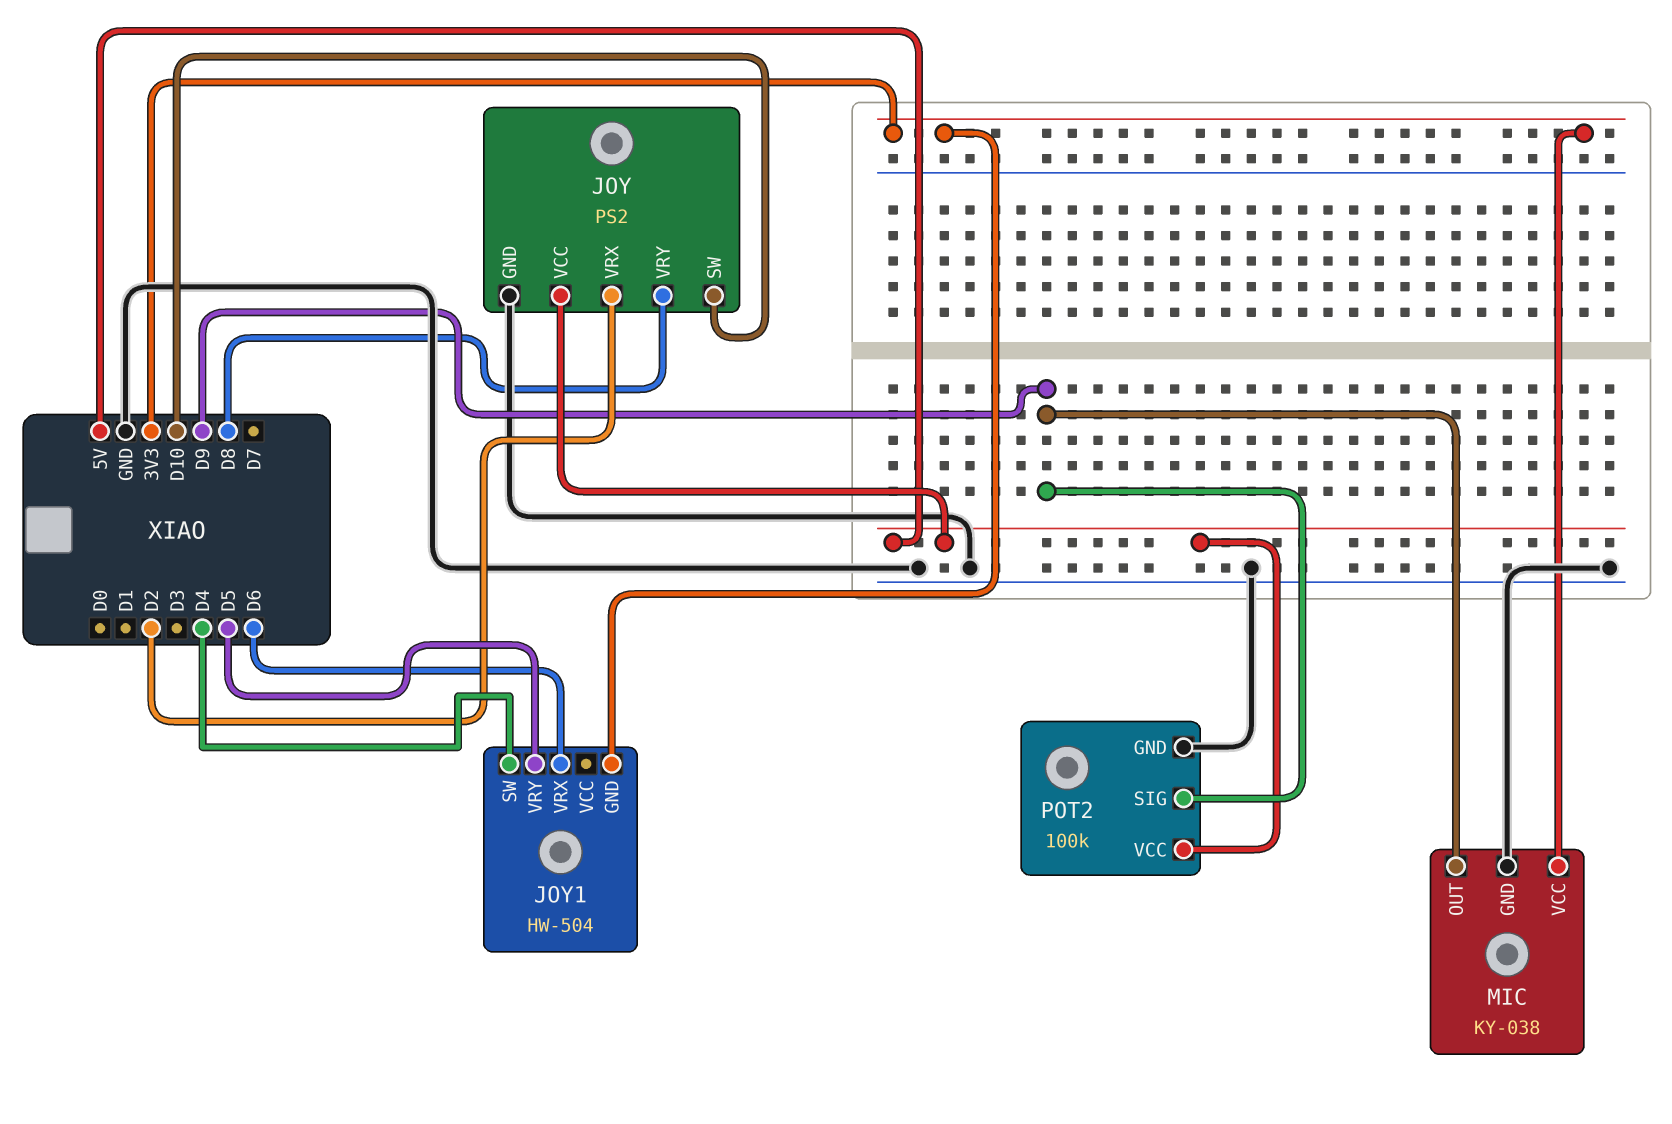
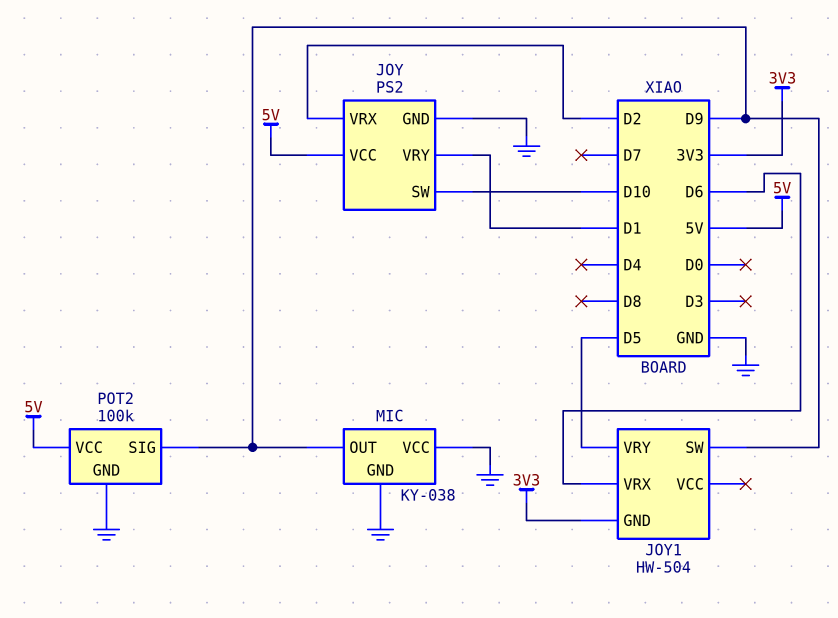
JOY pin VRY: D8 -> D1
JOY1 pin SW: D4 -> D9
MIC pin VCC: 3V3 -> GND

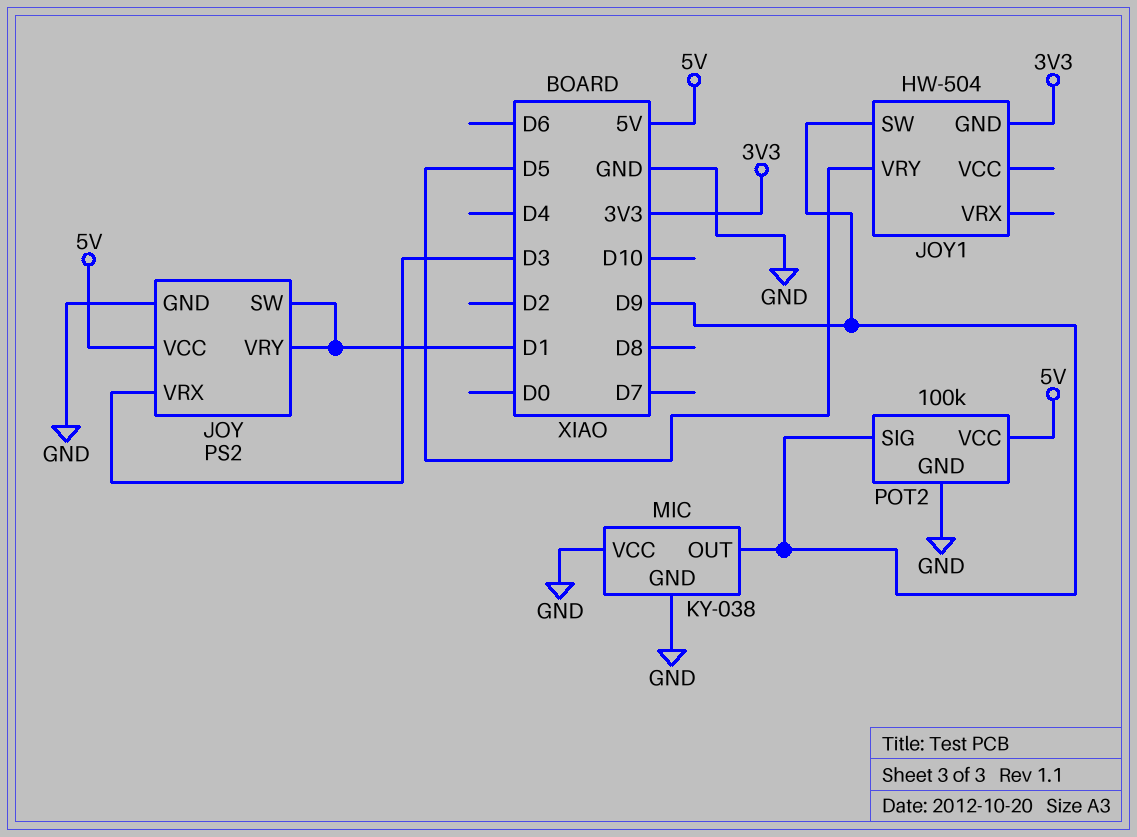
JOY pin SW: D10 -> D1
JOY pin VRX: D2 -> D3
JOY1 pin VRX: D6 -> none

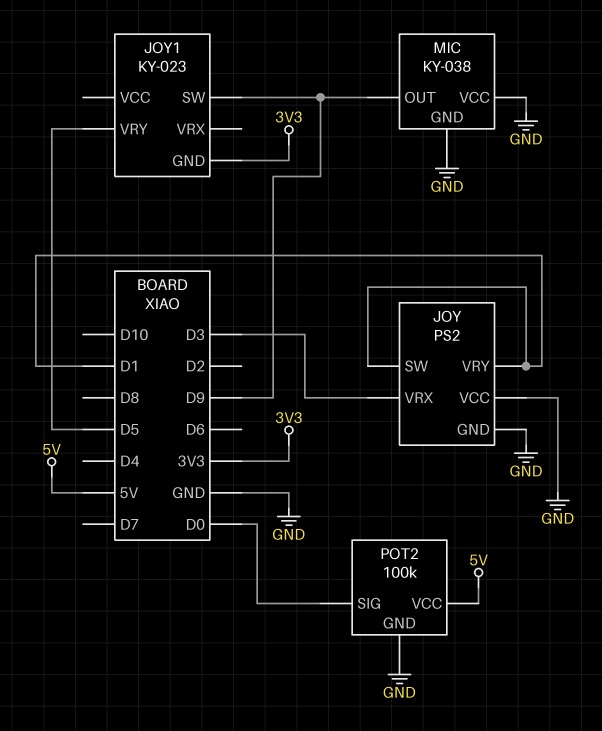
JOY pin VCC: 5V -> GND
JOY1: HW-504 -> KY-023
POT2 pin SIG: D9 -> D0

